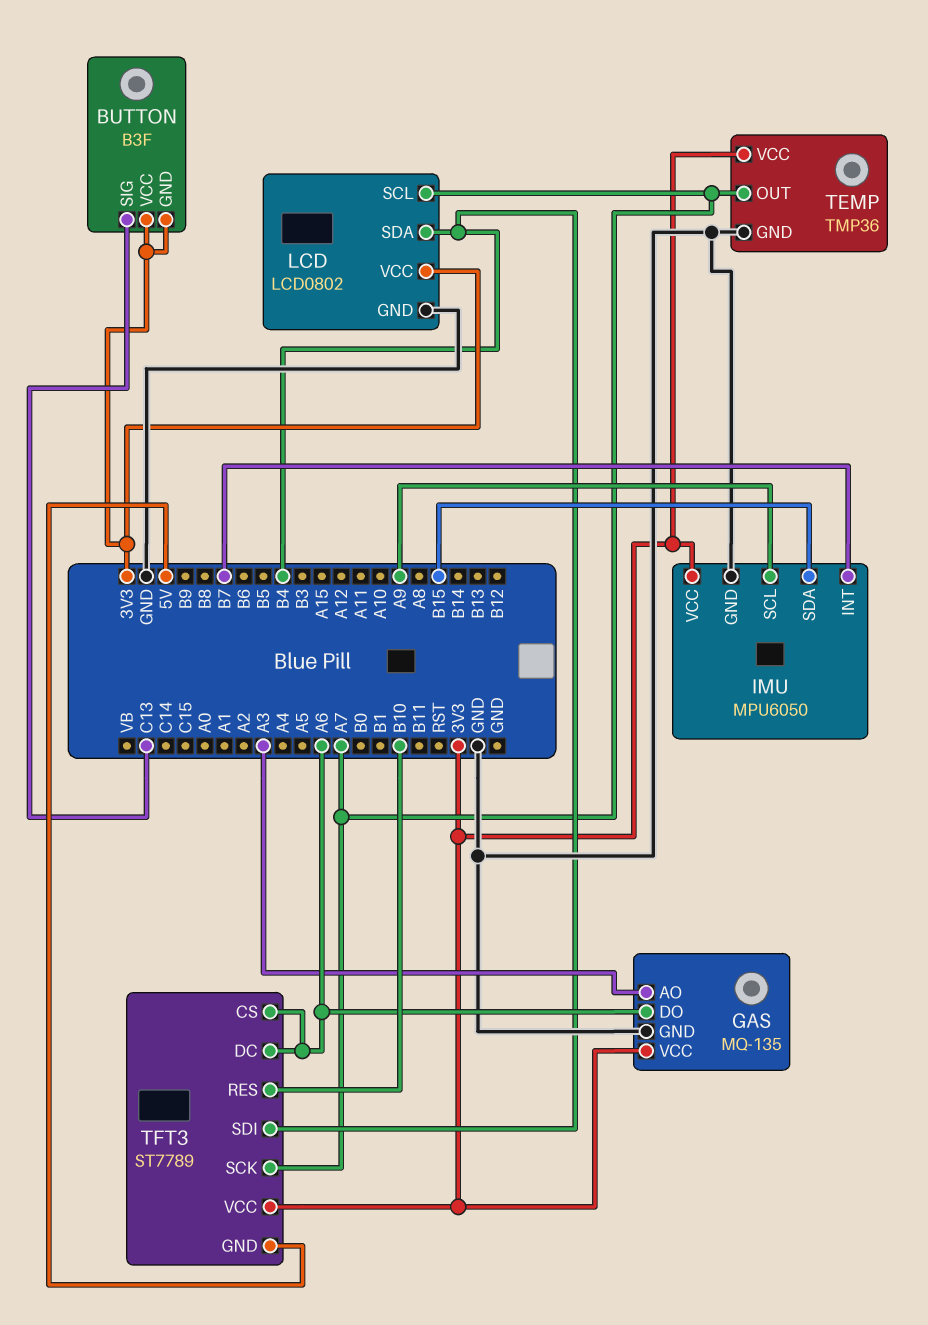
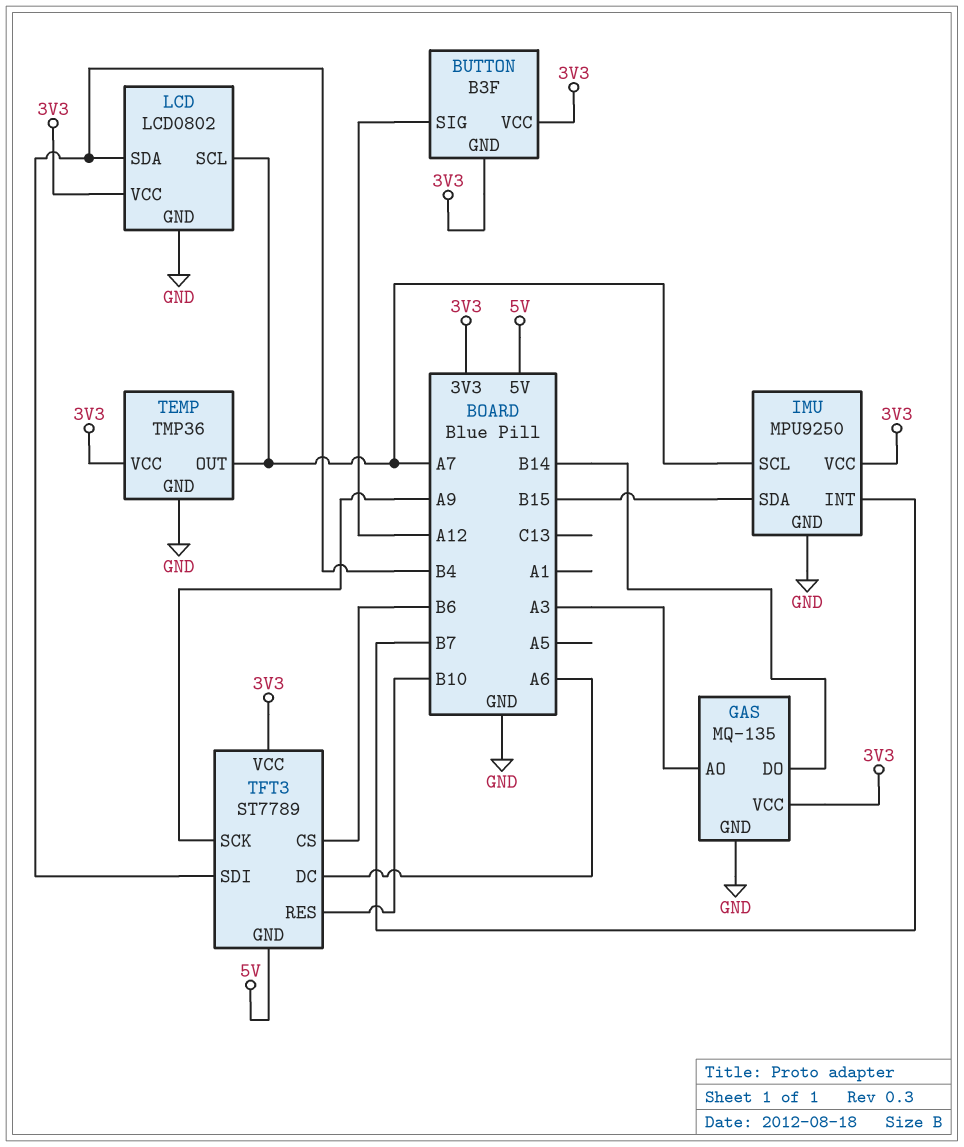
BUTTON pin SIG: C13 -> A12
GAS pin DO: A6 -> B14
IMU: MPU6050 -> MPU9250
IMU pin SCL: A9 -> A7
TFT3 pin CS: A6 -> B6
TFT3 pin SCK: A7 -> A9

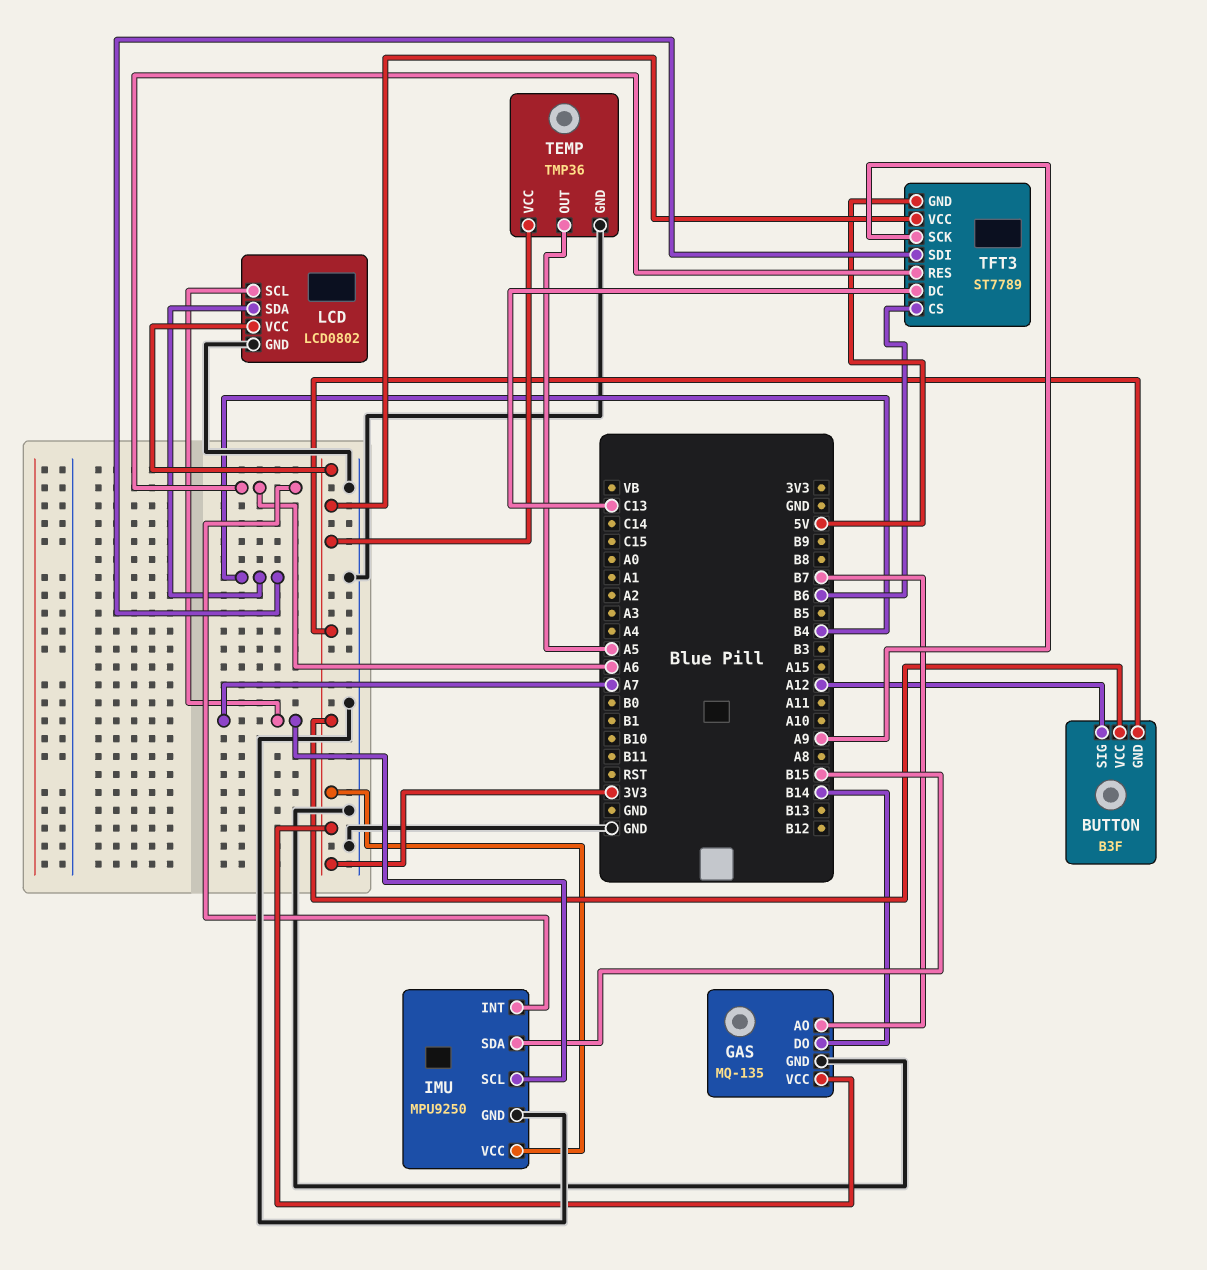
GAS pin AO: A3 -> B7
IMU pin INT: B7 -> A6
TEMP pin OUT: A7 -> A5
TFT3 pin DC: A6 -> C13
TFT3 pin RES: B10 -> A6

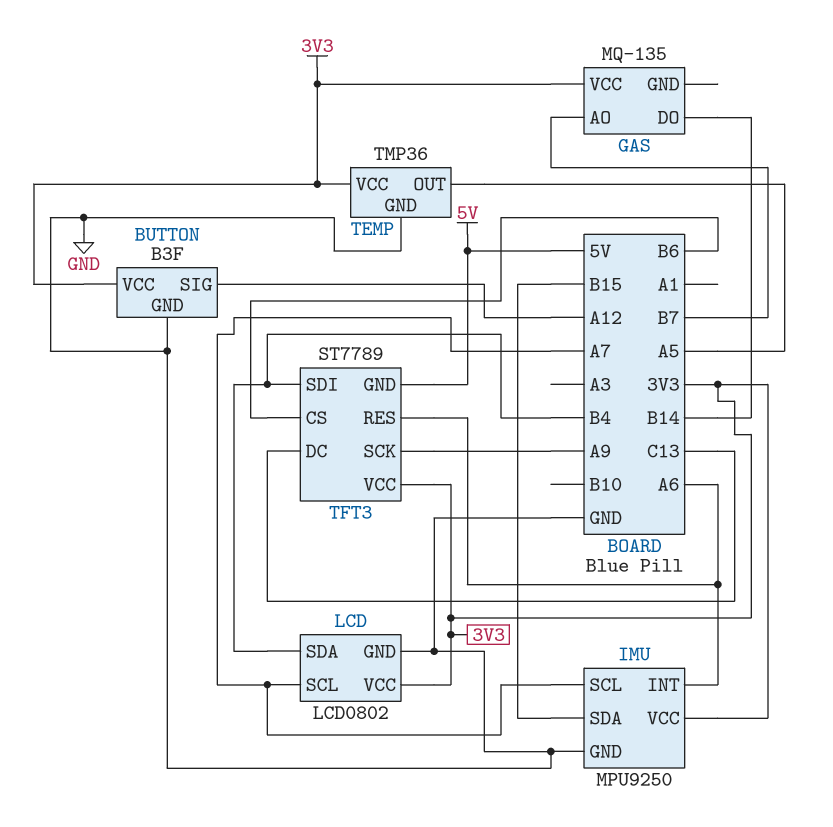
BUTTON pin GND: 3V3 -> GND
GAS pin GND: GND -> none

